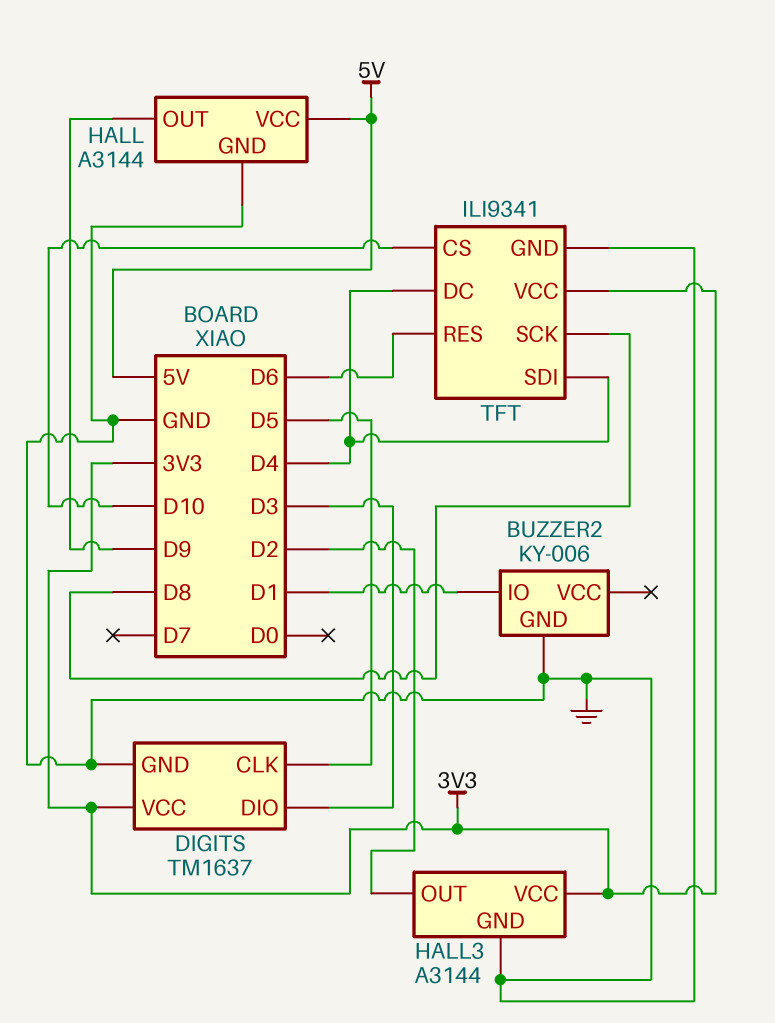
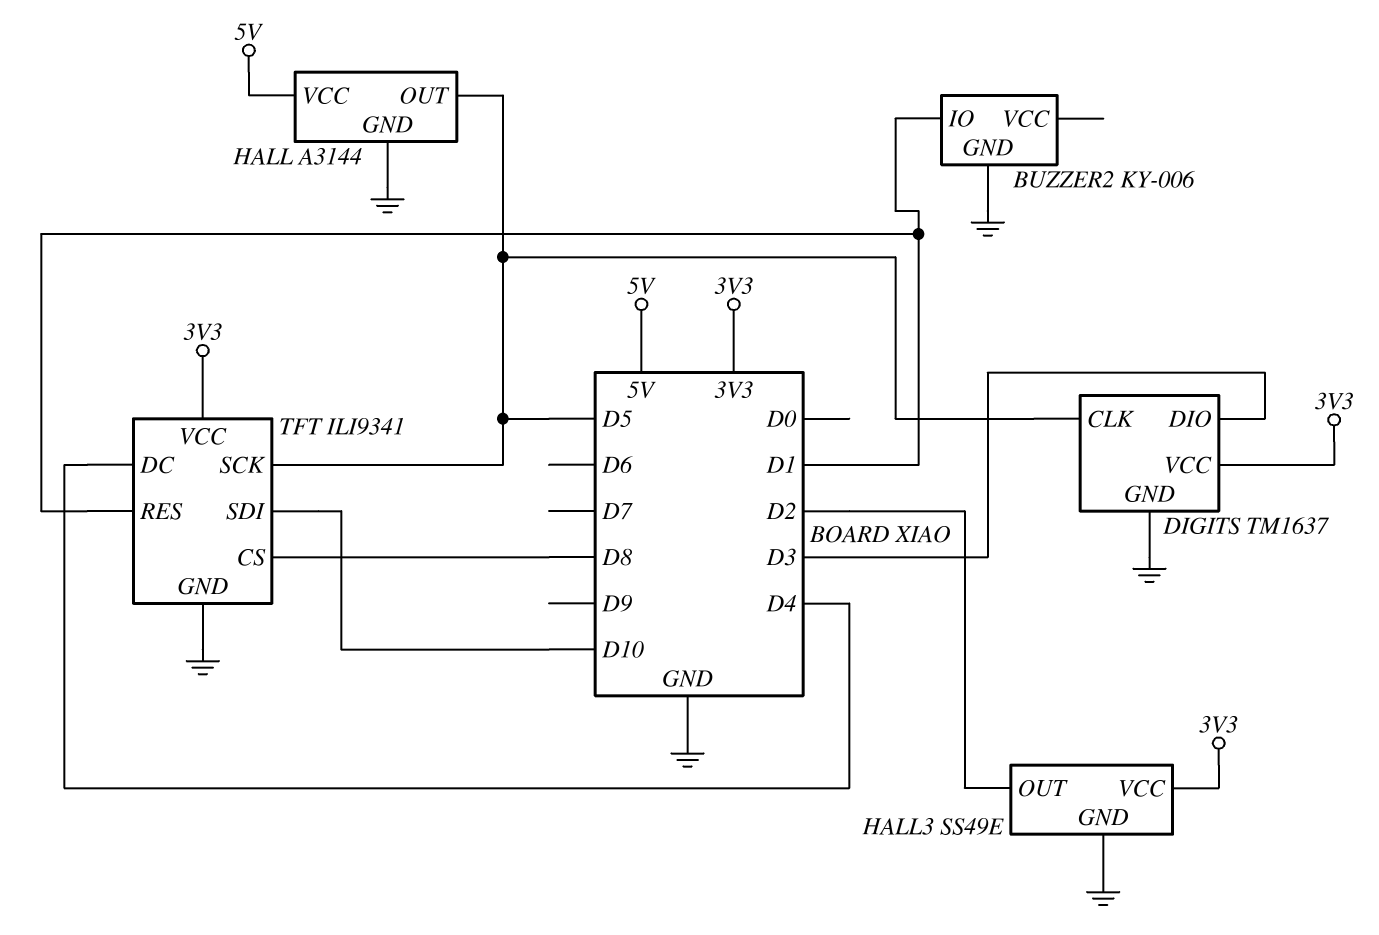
HALL pin OUT: D9 -> D5
HALL3: A3144 -> SS49E
TFT pin CS: D10 -> D8
TFT pin RES: D6 -> D1
TFT pin SCK: D8 -> D5
TFT pin SDI: D4 -> D10

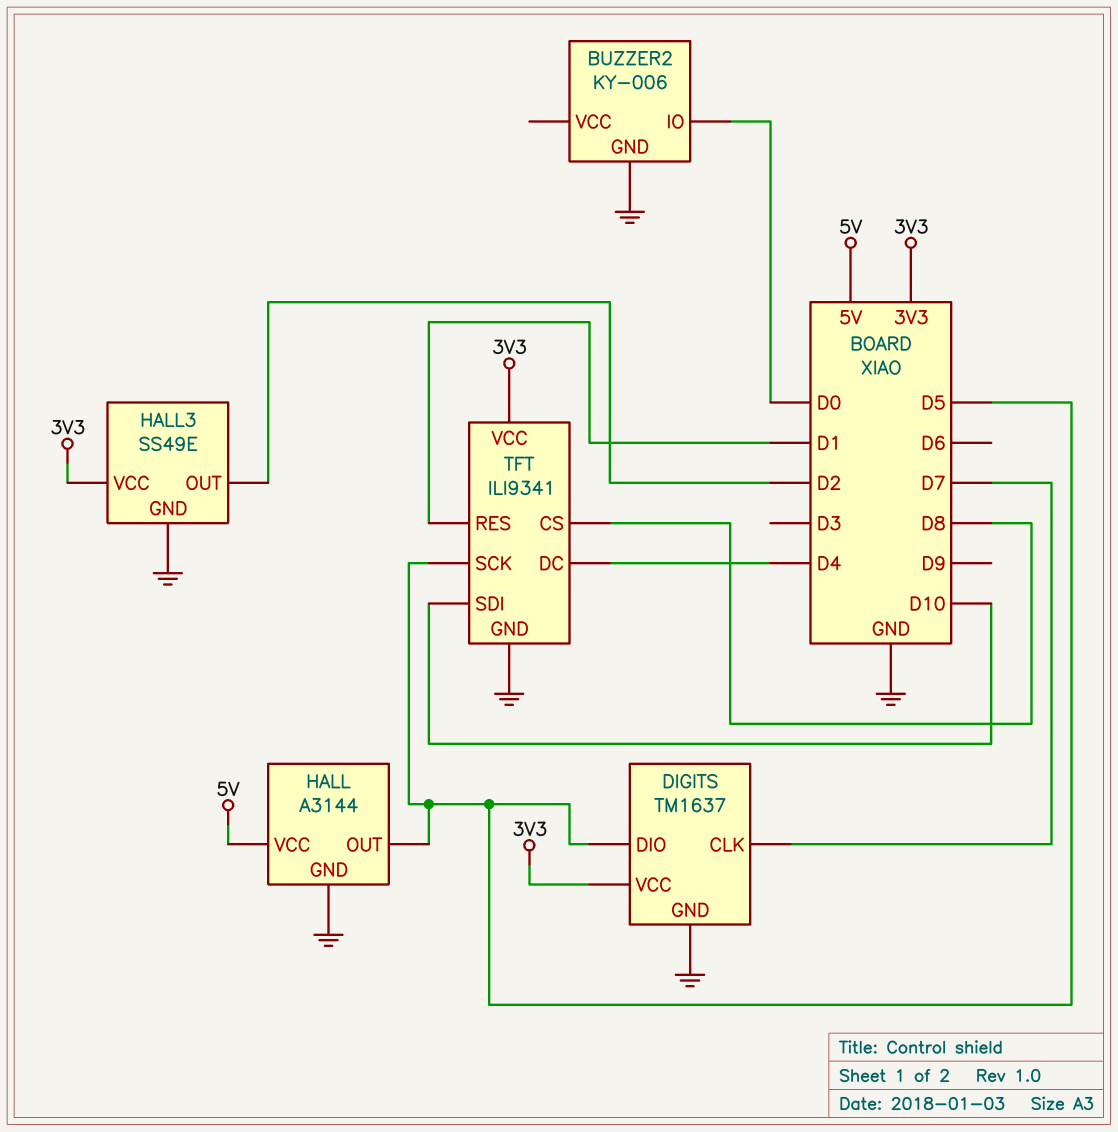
BUZZER2 pin IO: D1 -> D0
DIGITS pin CLK: D5 -> D7
DIGITS pin DIO: D3 -> D5

